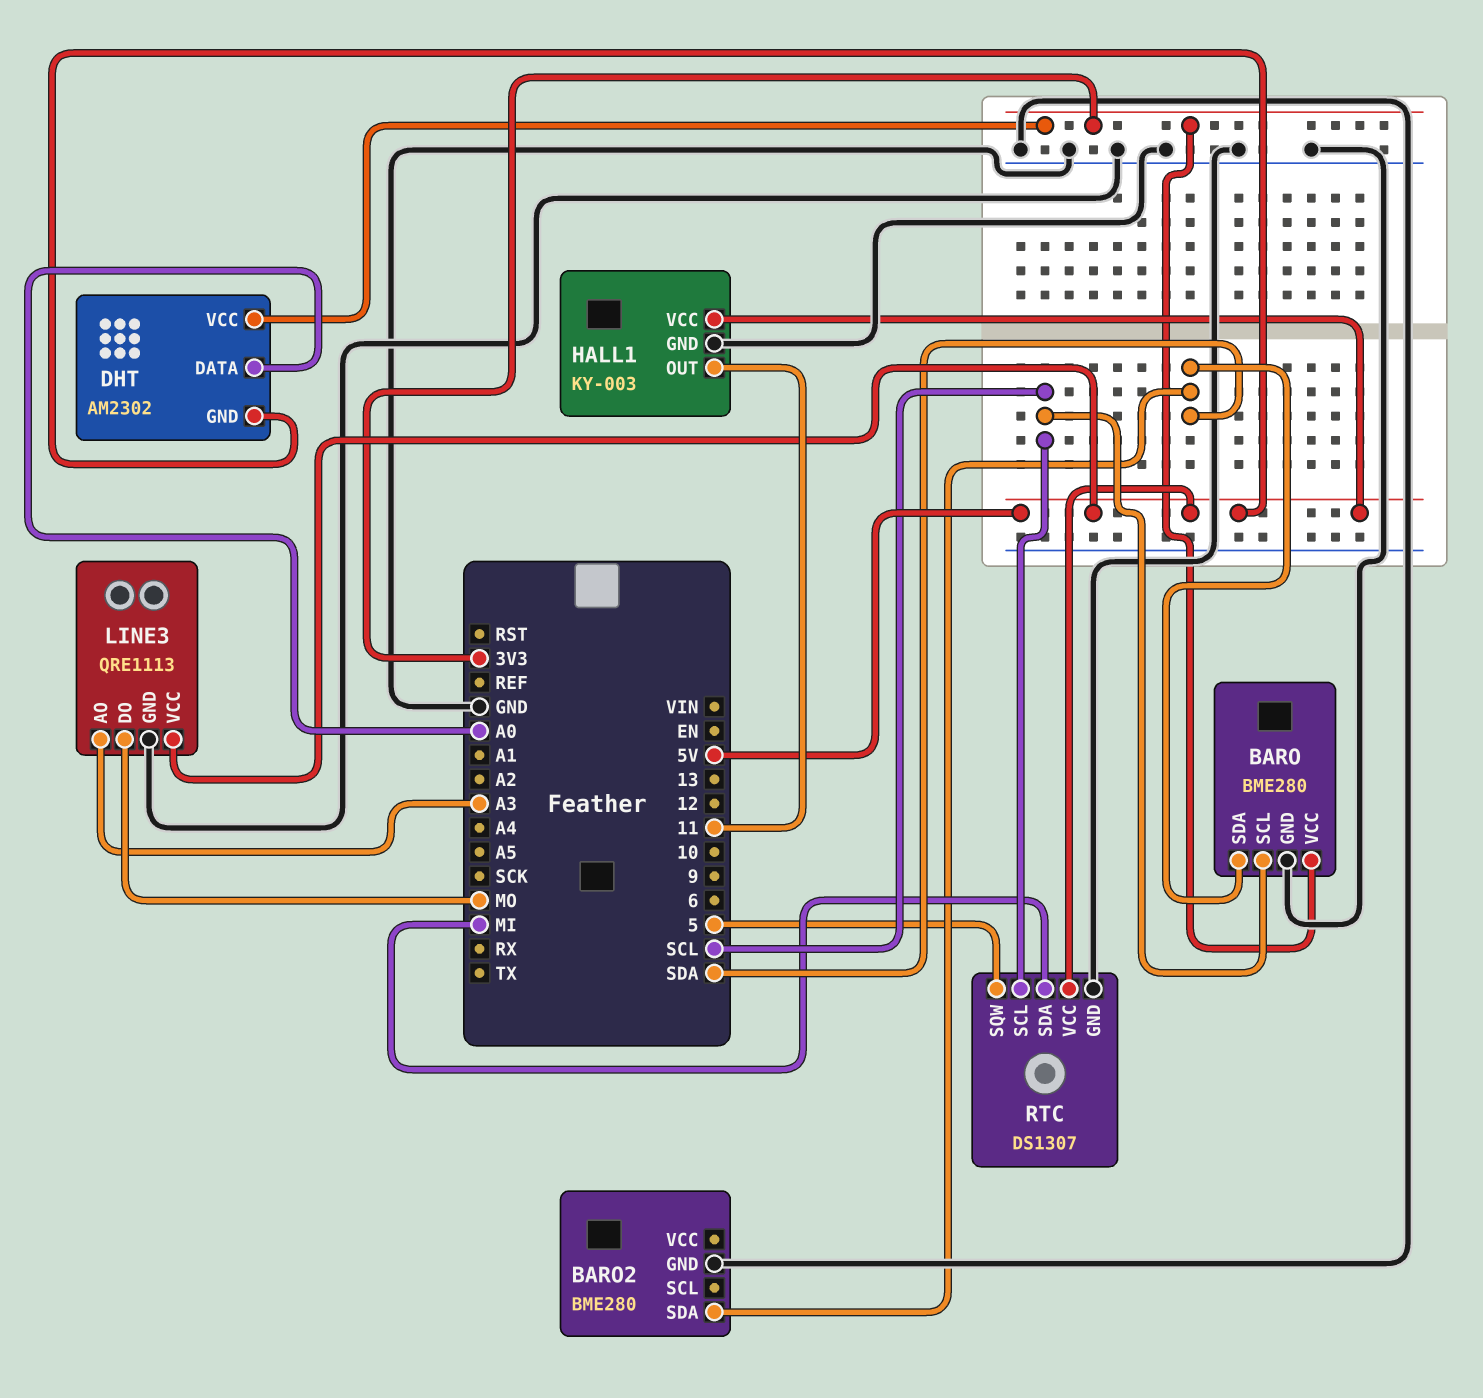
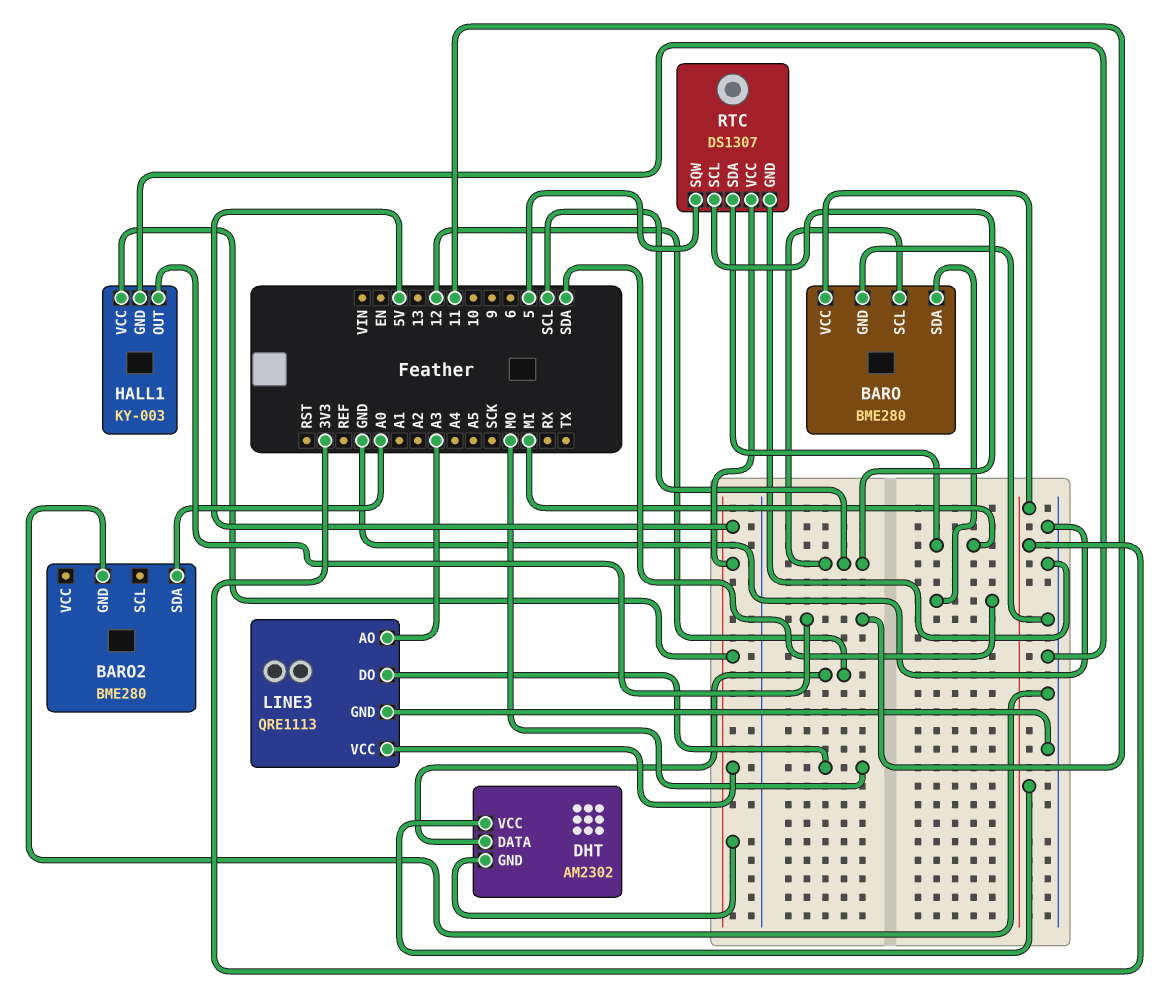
BARO2 pin SDA: SDA -> A0
DHT pin DATA: A0 -> 12

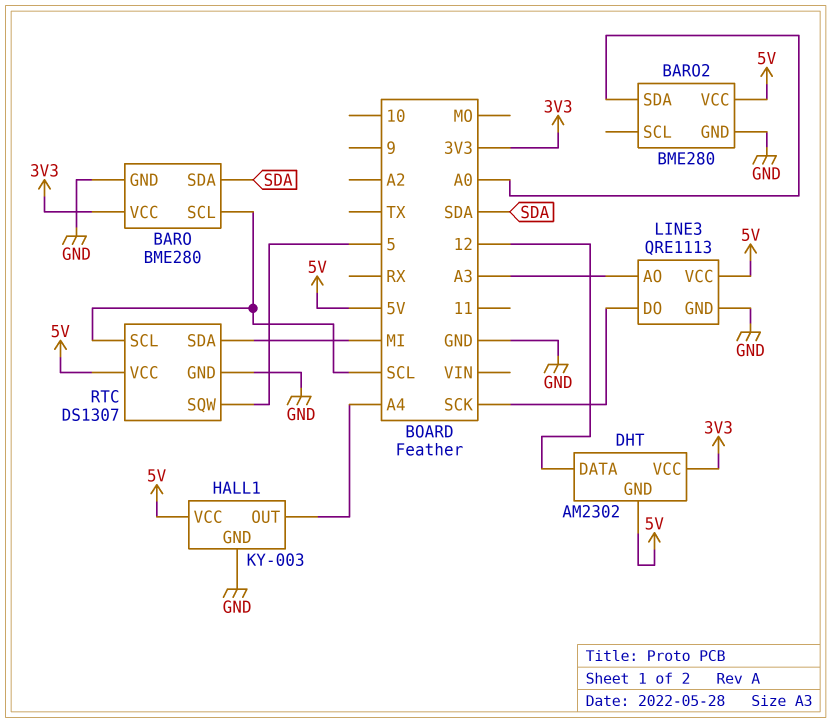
BARO2 pin VCC: none -> 5V
HALL1 pin OUT: 11 -> A4
LINE3 pin DO: MO -> SCK

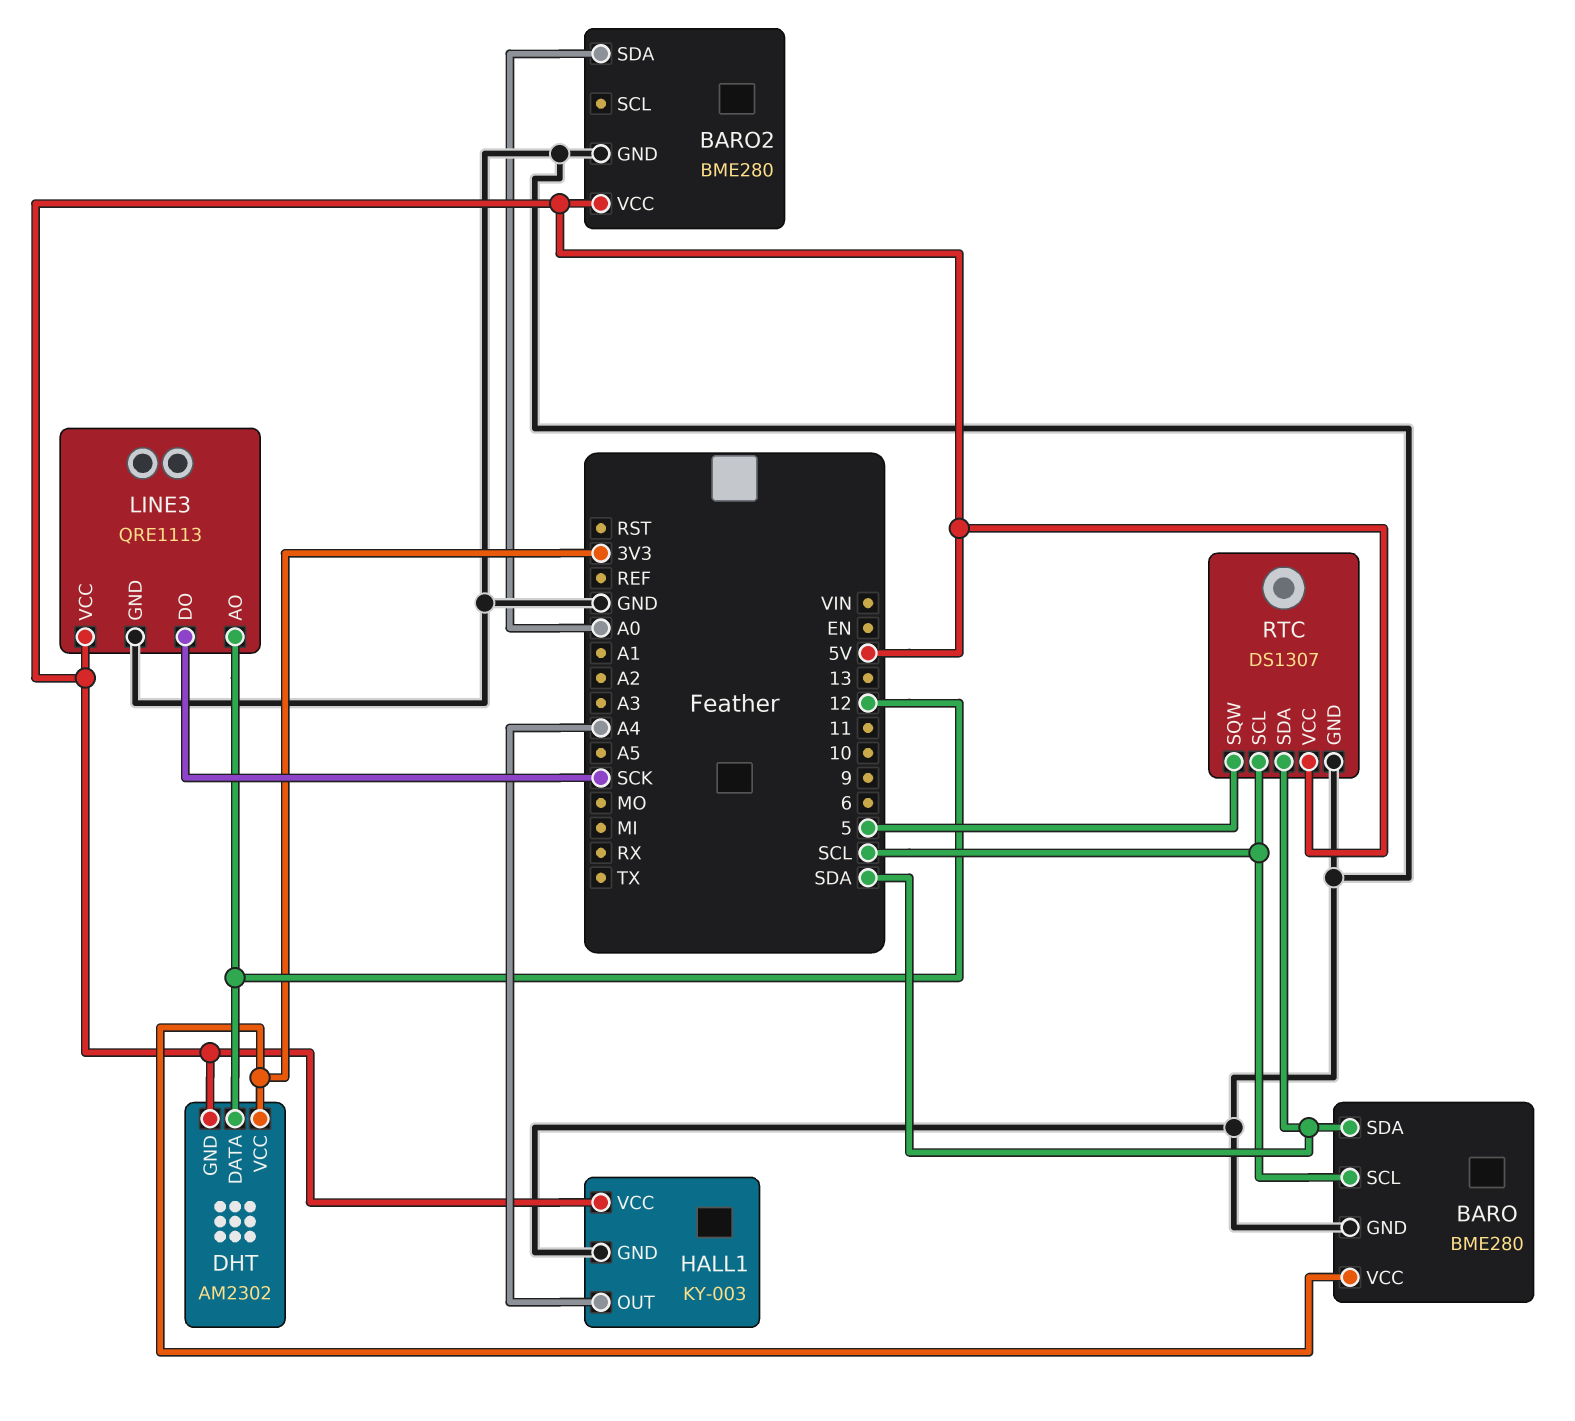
LINE3 pin AO: A3 -> 12
RTC pin SDA: MI -> SDA

